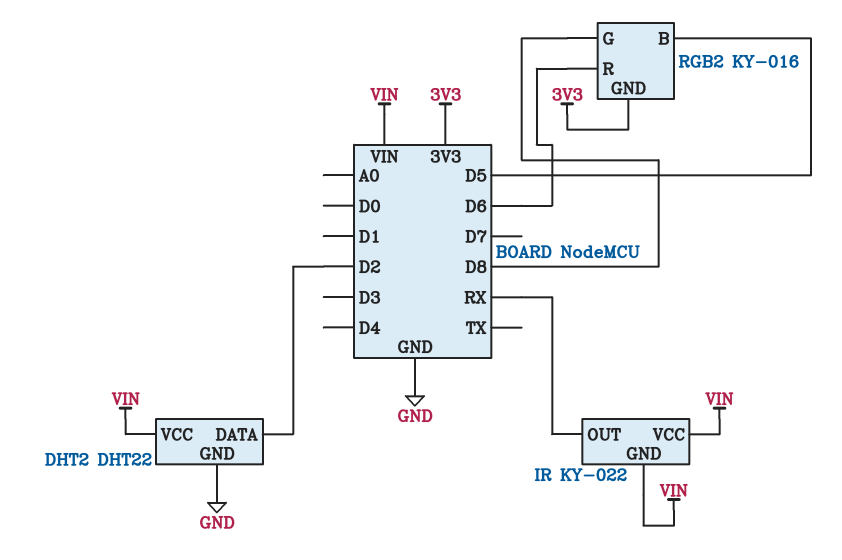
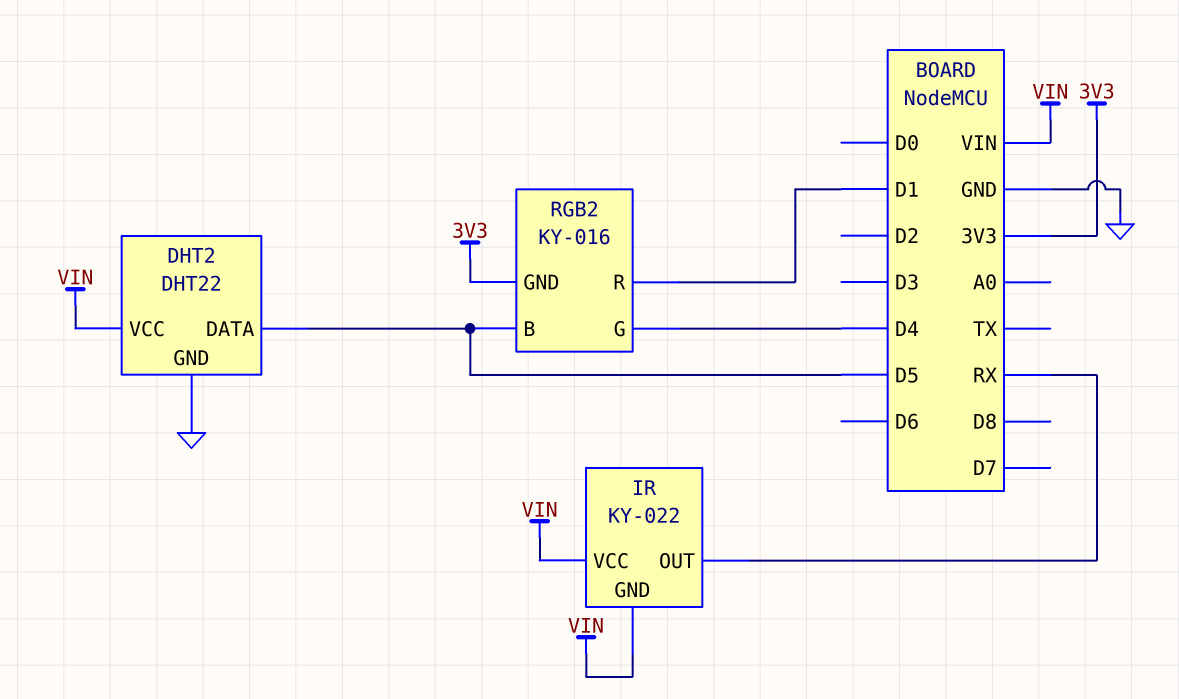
DHT2 pin DATA: D2 -> D5
RGB2 pin G: D8 -> D4
RGB2 pin R: D6 -> D1

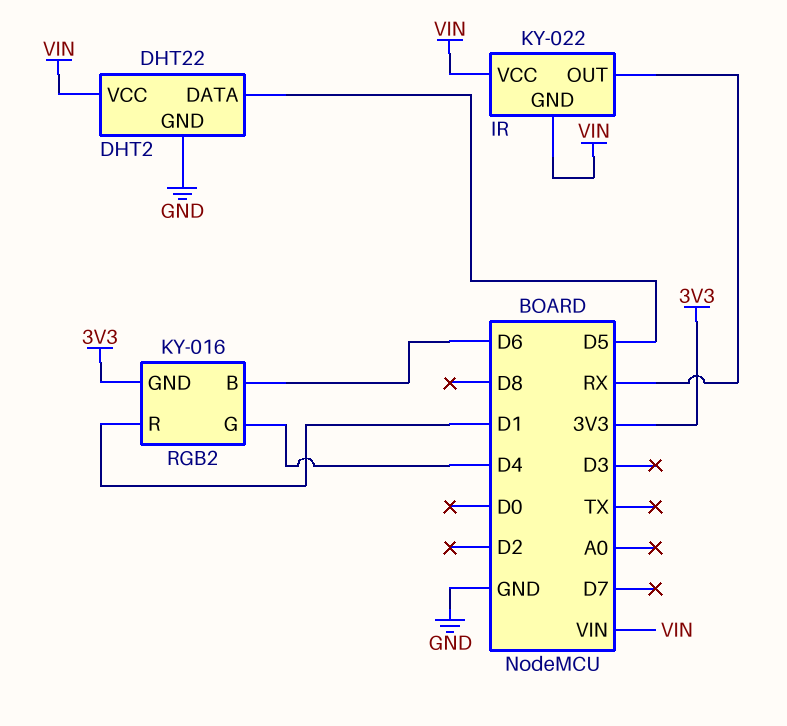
RGB2 pin B: D5 -> D6

